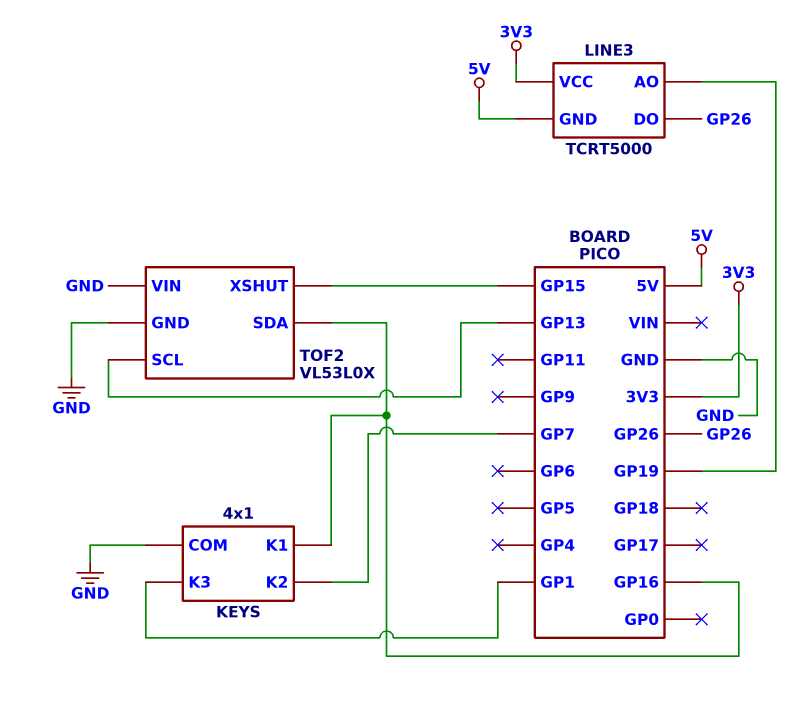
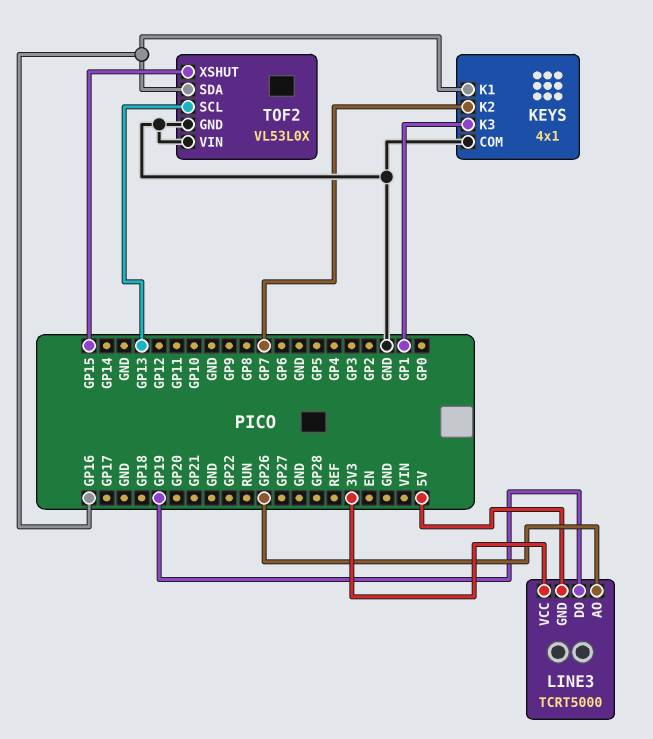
LINE3 pin AO: GP19 -> GP26
LINE3 pin DO: GP26 -> GP19

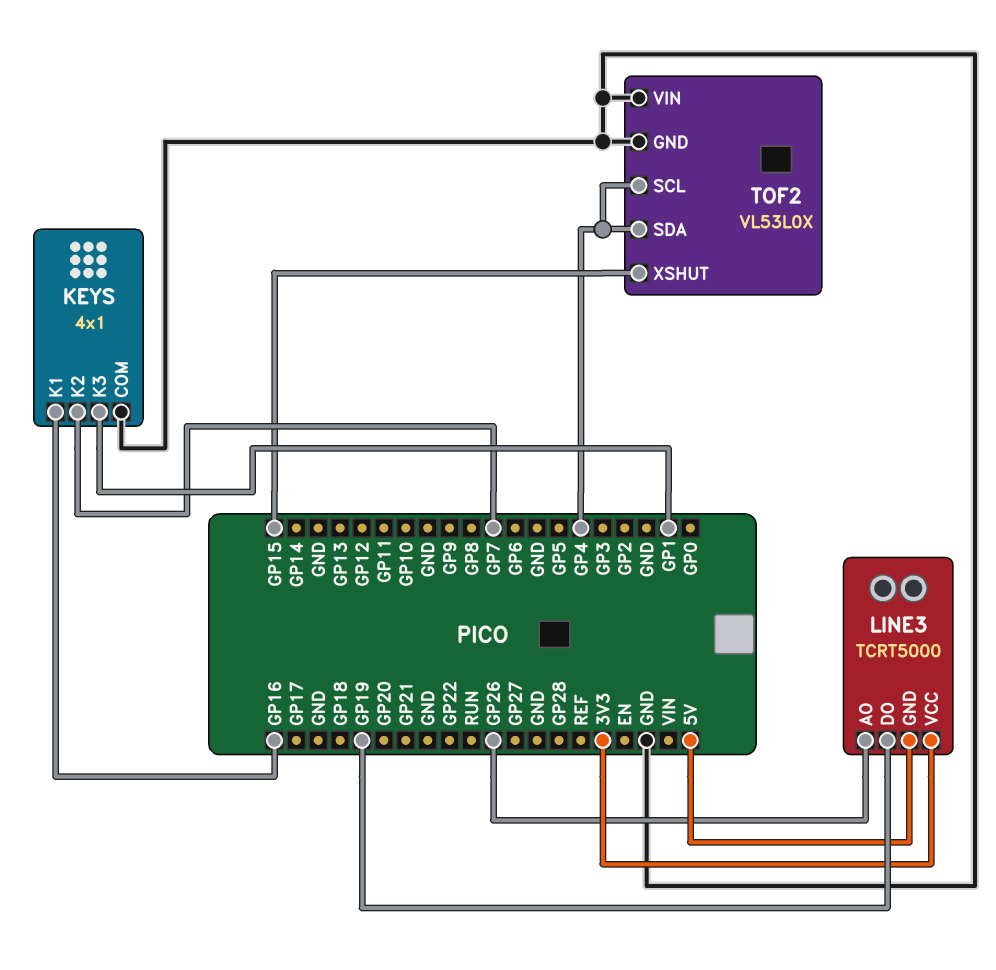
TOF2 pin SCL: GP13 -> GP4
TOF2 pin SDA: GP16 -> GP4

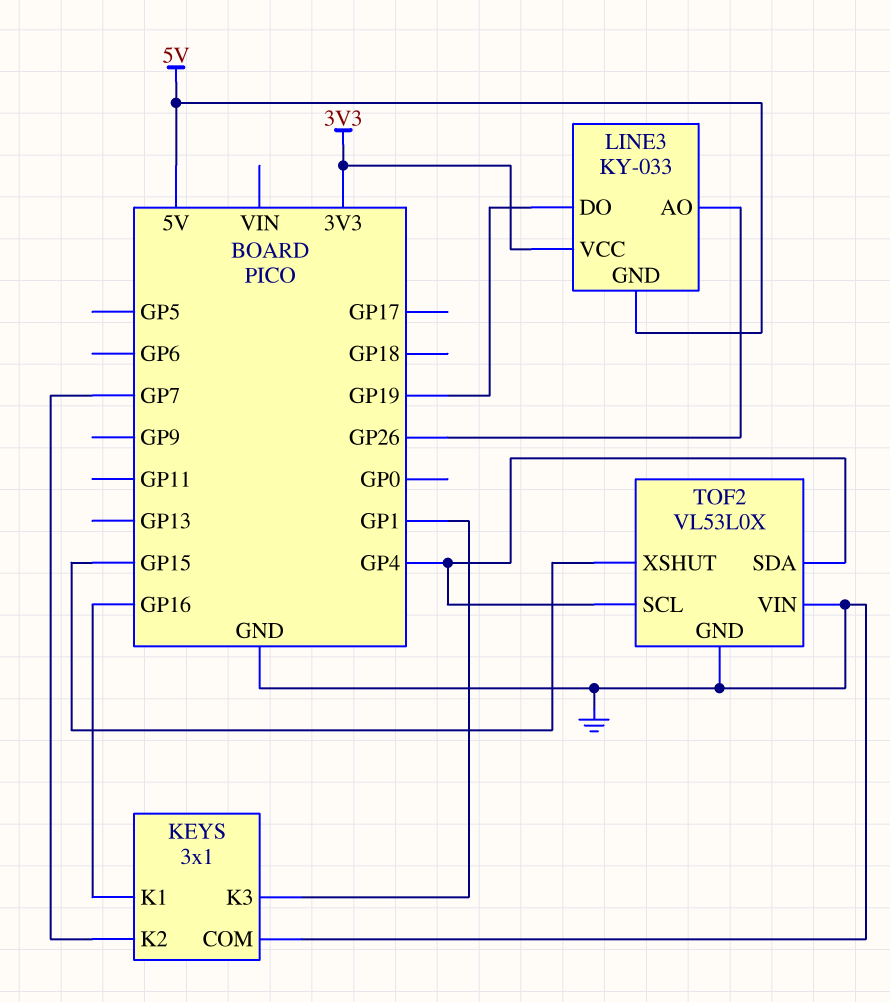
KEYS: 4x1 -> 3x1
LINE3: TCRT5000 -> KY-033

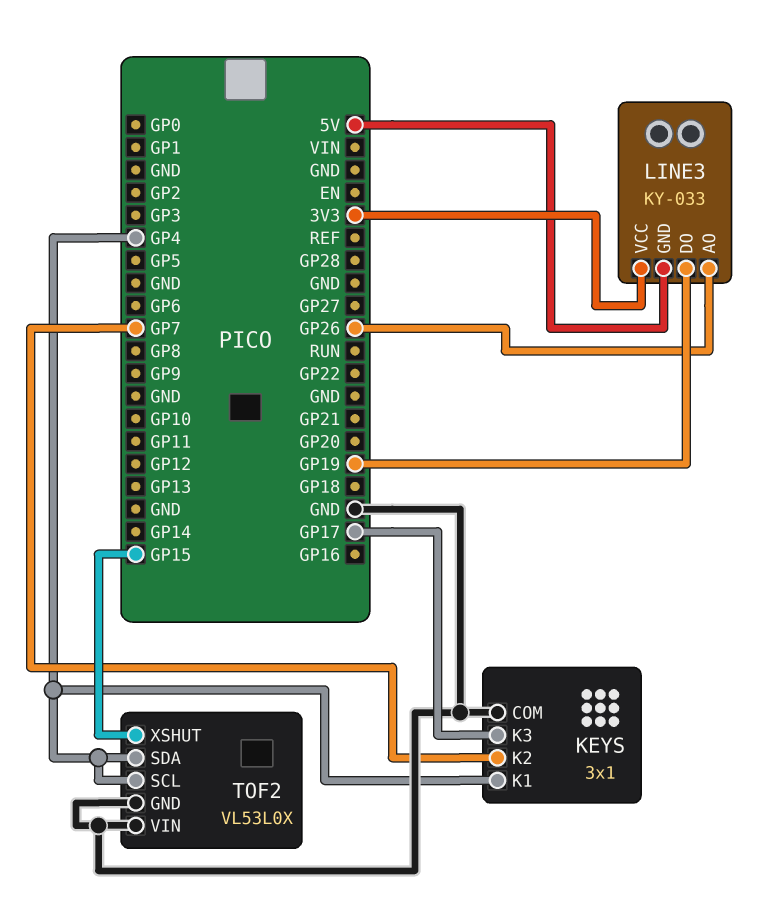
KEYS pin K1: GP16 -> GP4
KEYS pin K3: GP1 -> GP17

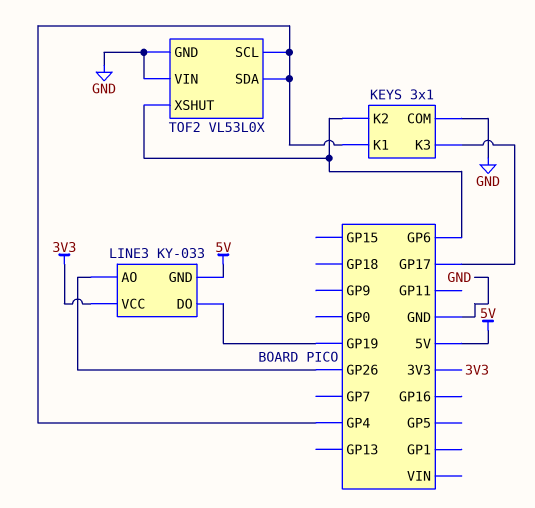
KEYS pin K2: GP7 -> GP6
TOF2 pin XSHUT: GP15 -> GP6

